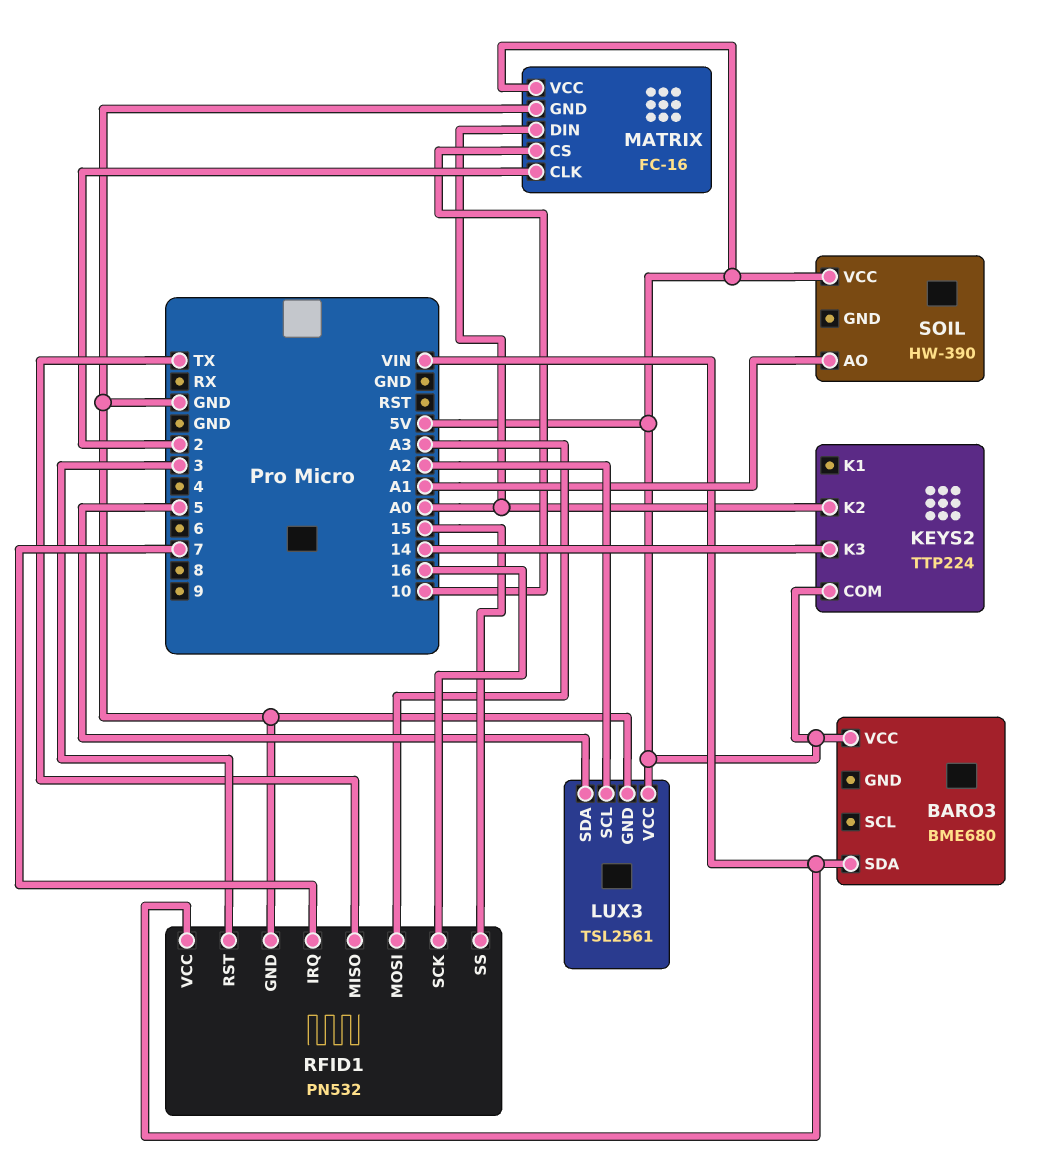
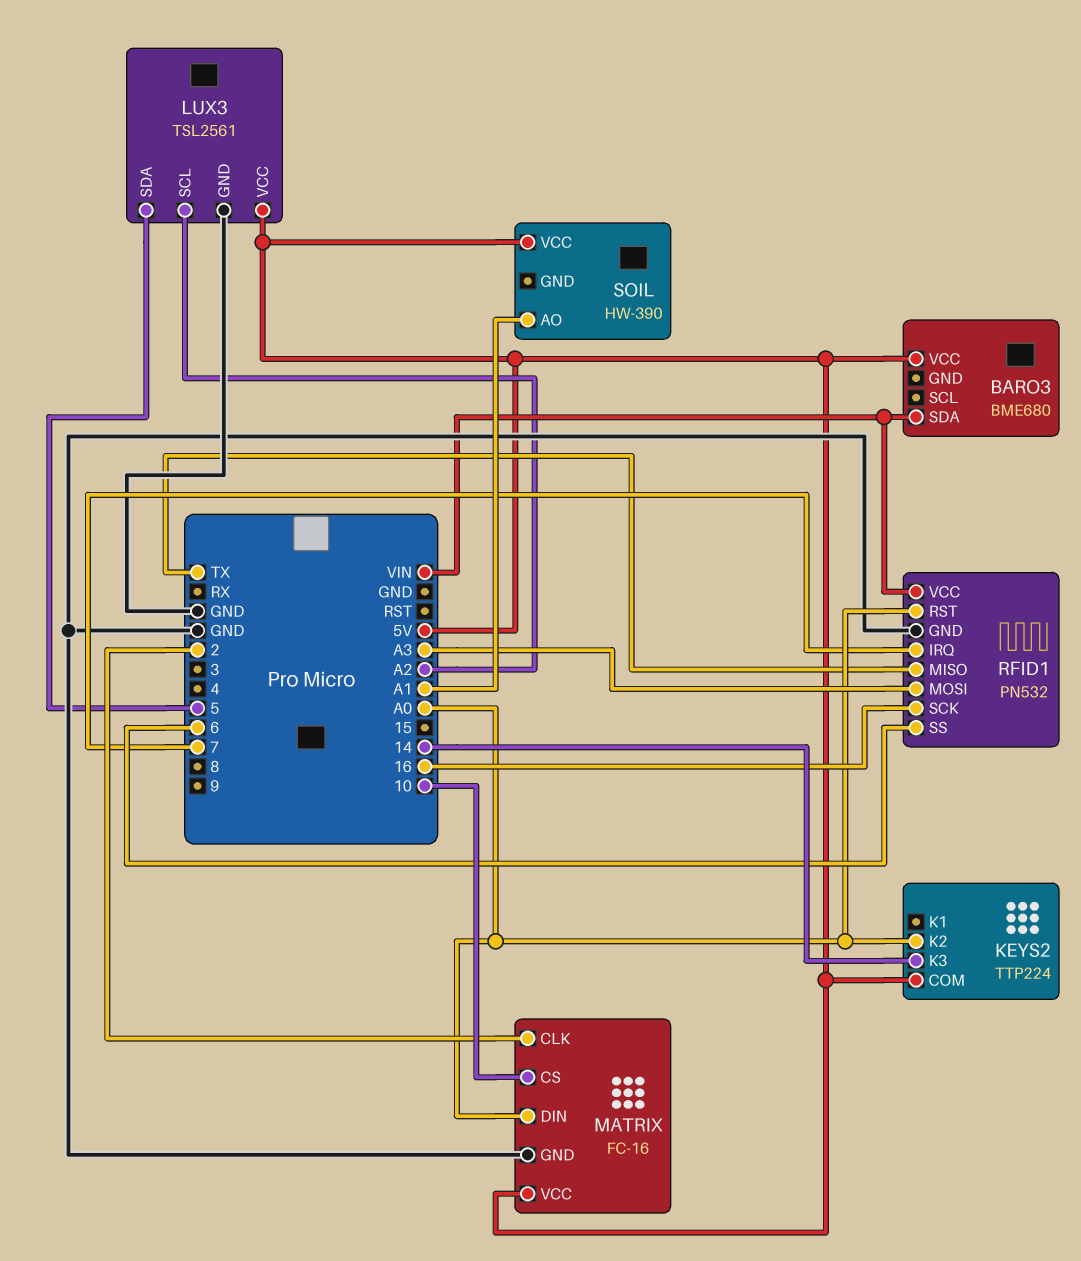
RFID1 pin RST: 3 -> A0
RFID1 pin SS: 15 -> 6

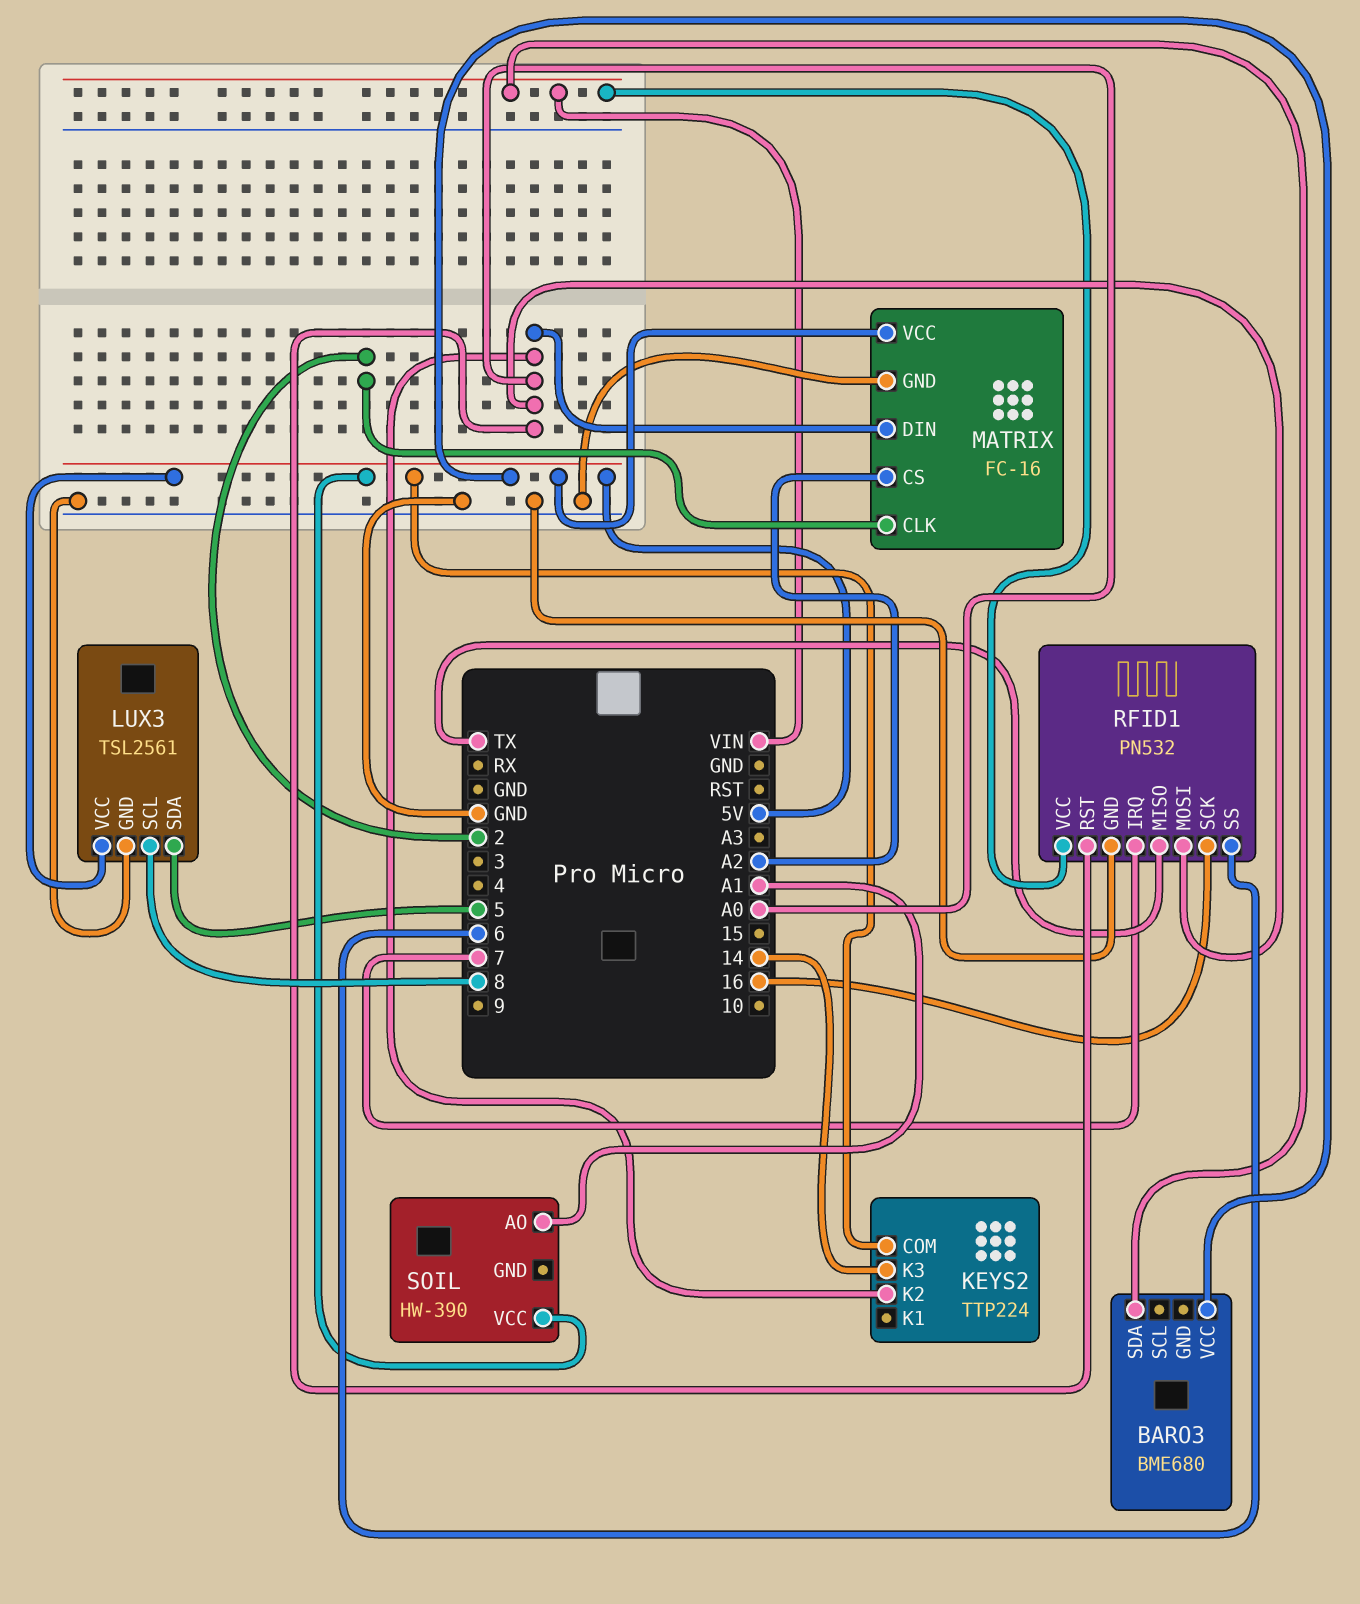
LUX3 pin SCL: A2 -> 8
MATRIX pin CS: 10 -> A2
RFID1 pin MOSI: A3 -> A0

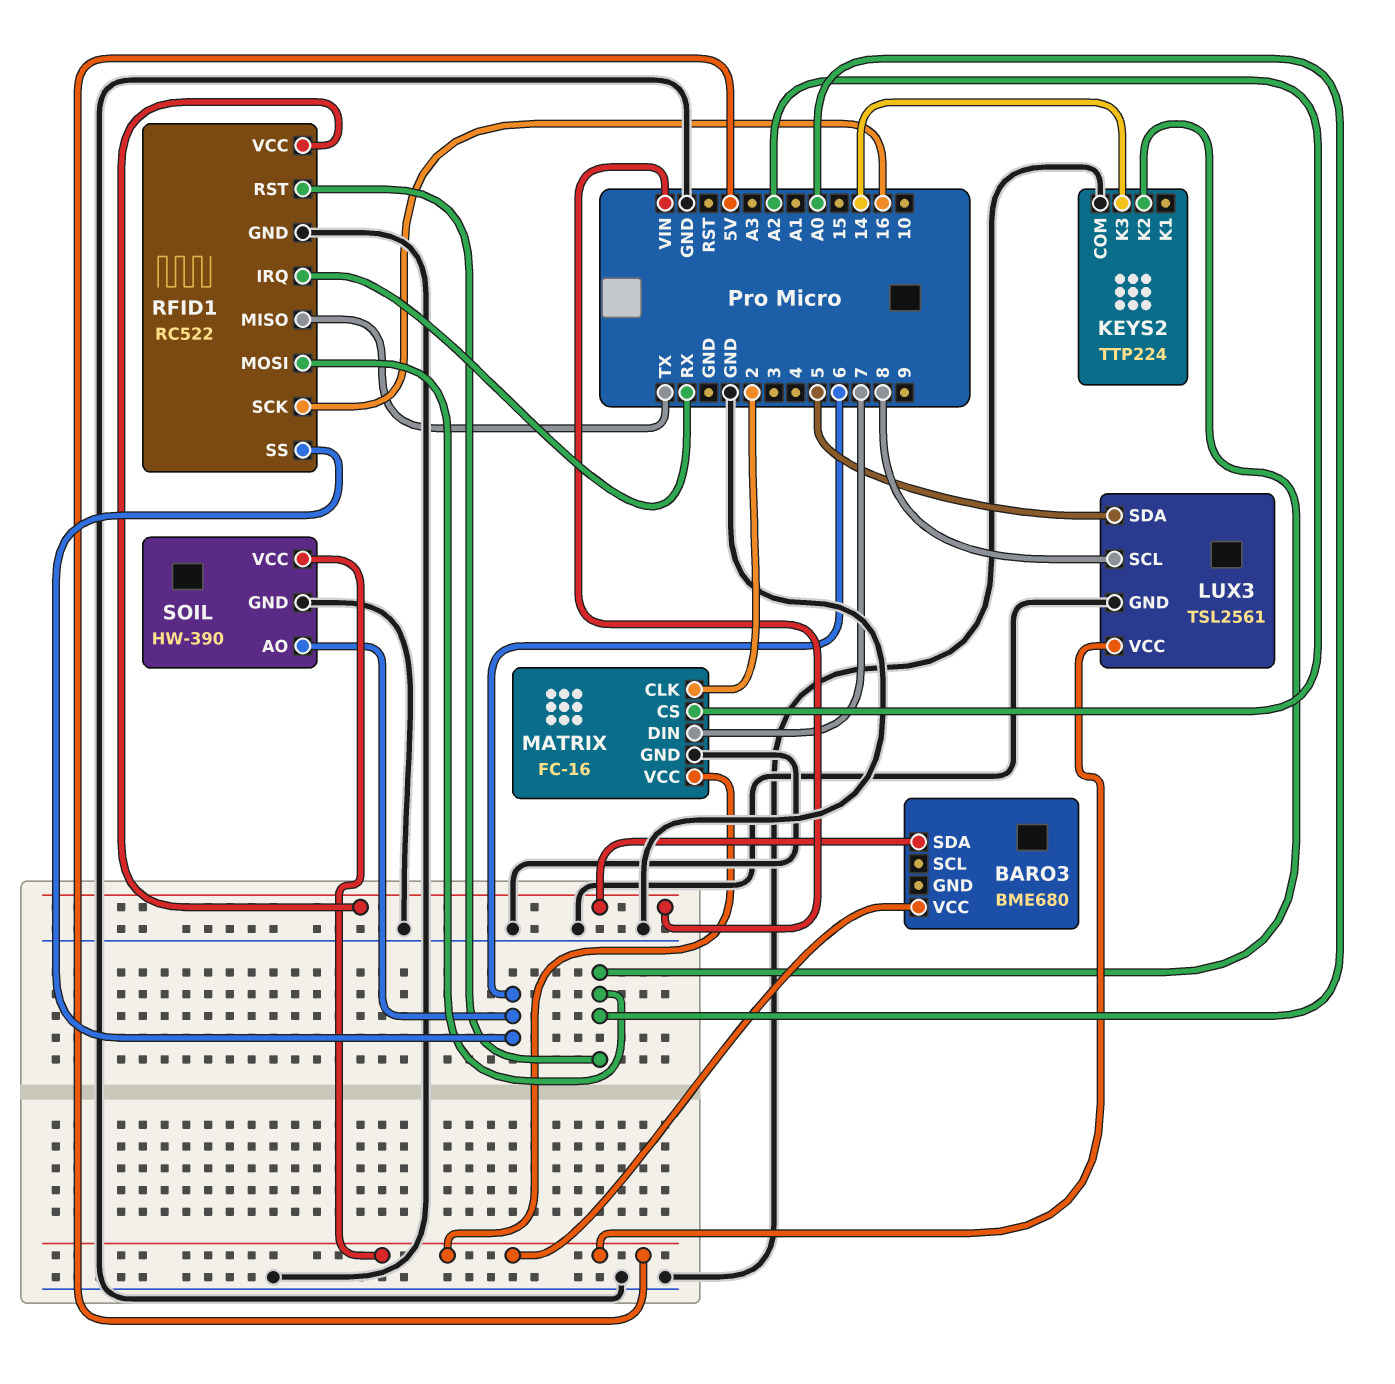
KEYS2 pin COM: 5V -> GND
MATRIX pin DIN: A0 -> 7
RFID1: PN532 -> RC522
RFID1 pin IRQ: 7 -> RX
SOIL pin AO: A1 -> 6
SOIL pin GND: none -> GND

